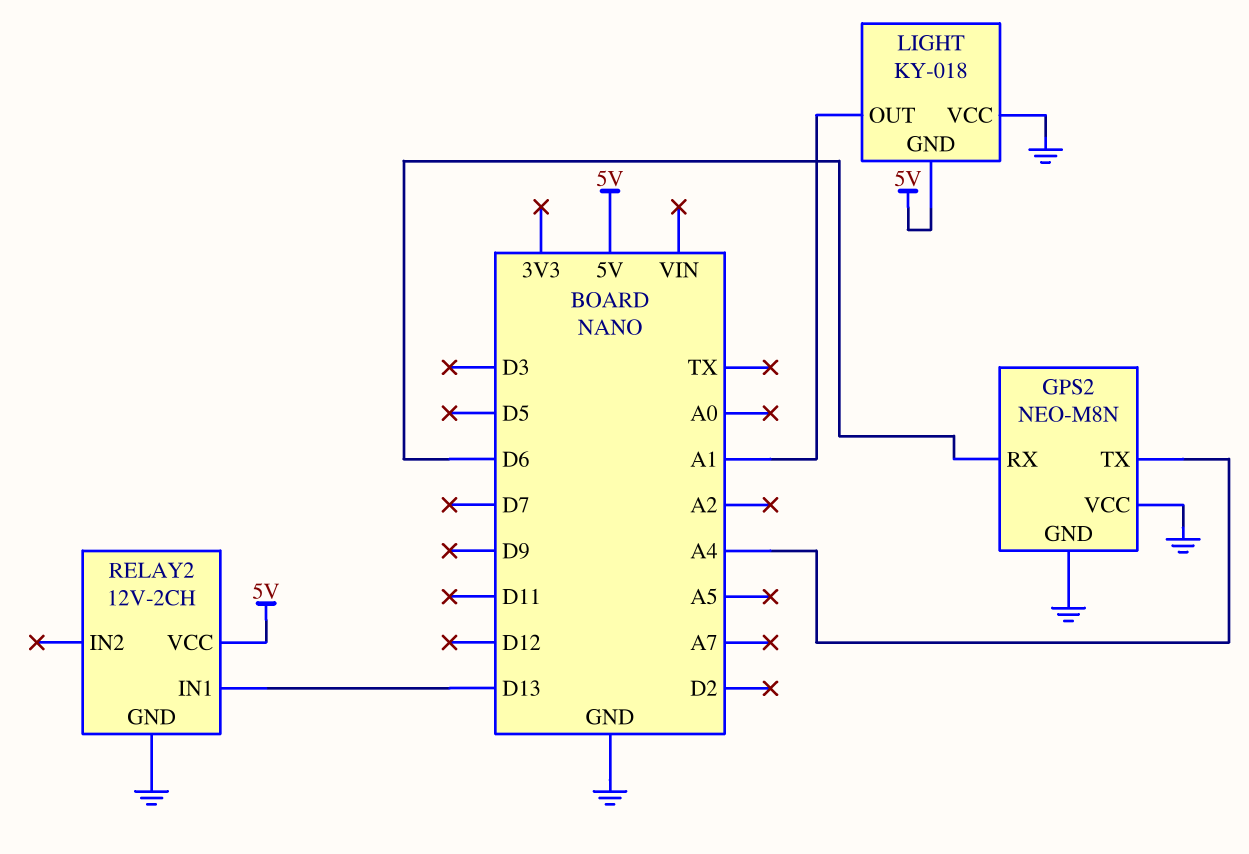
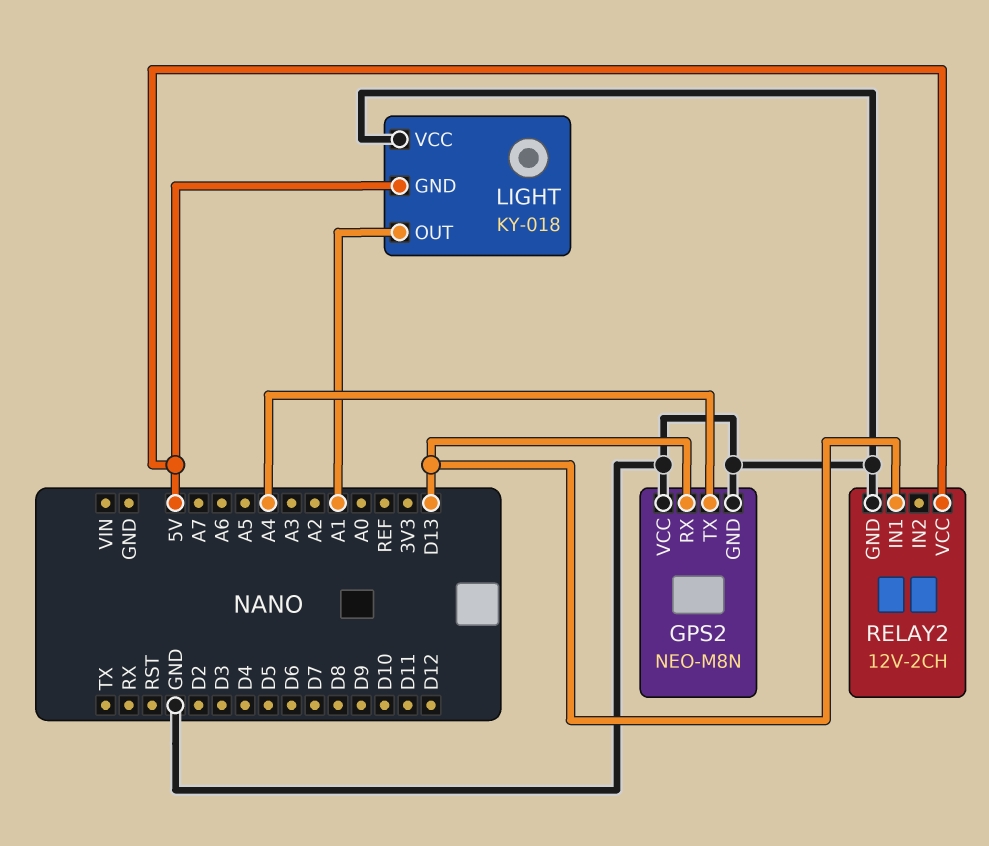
GPS2 pin RX: D6 -> D13

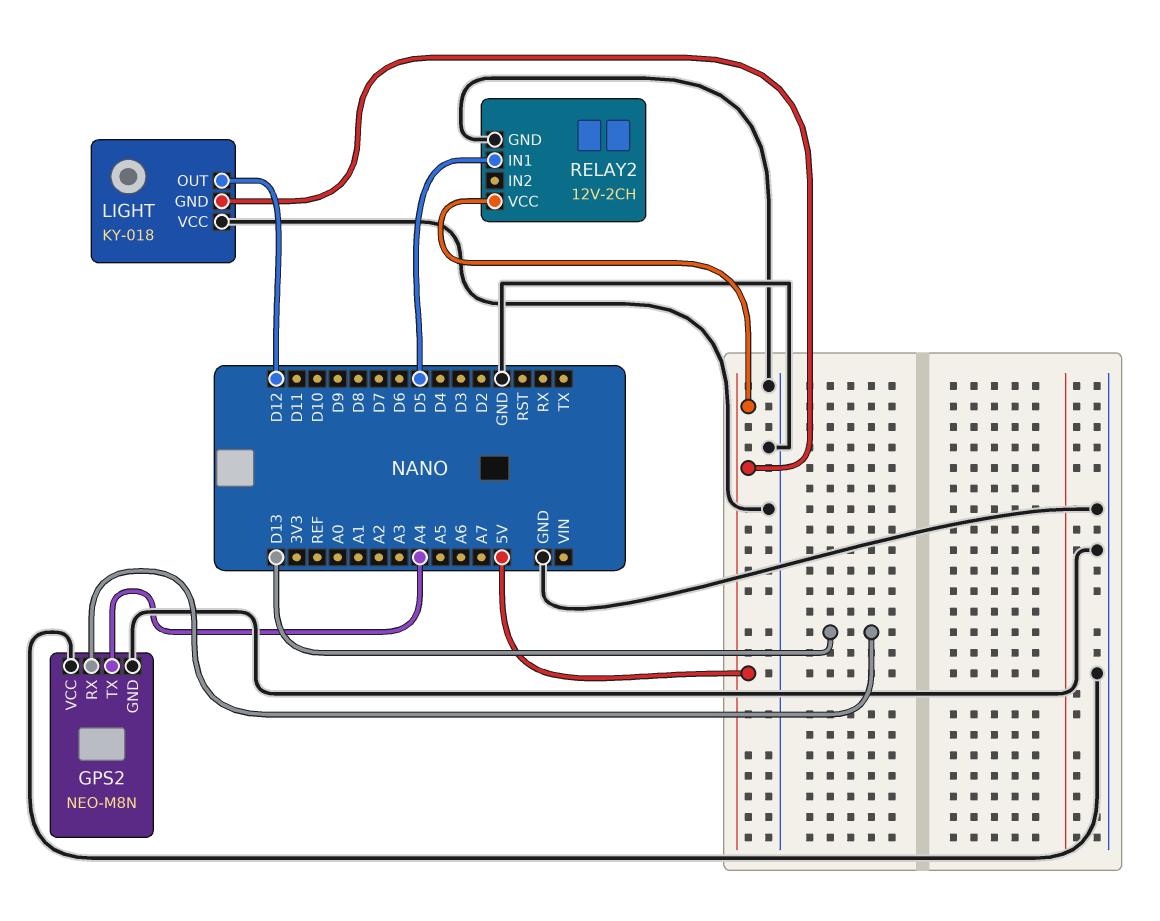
LIGHT pin OUT: A1 -> D12
RELAY2 pin IN1: D13 -> D5

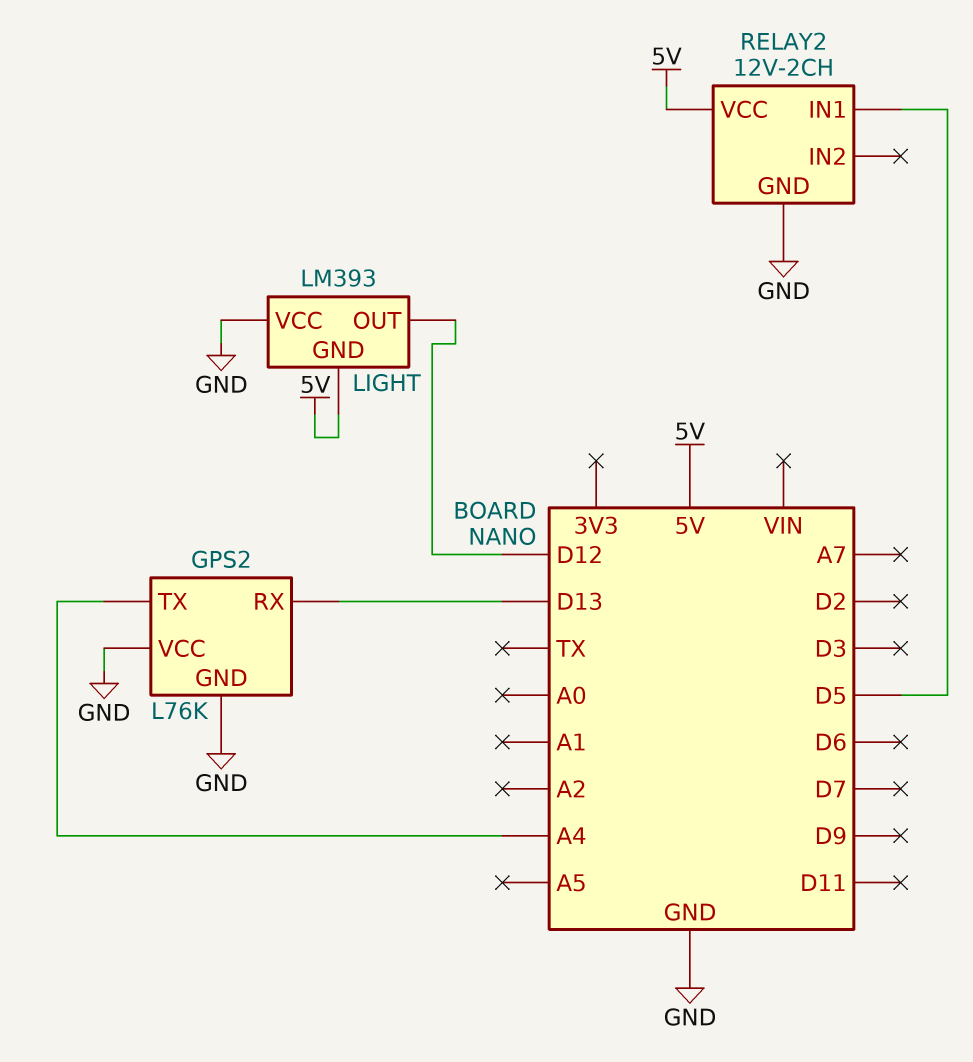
GPS2: NEO-M8N -> L76K
LIGHT: KY-018 -> LM393

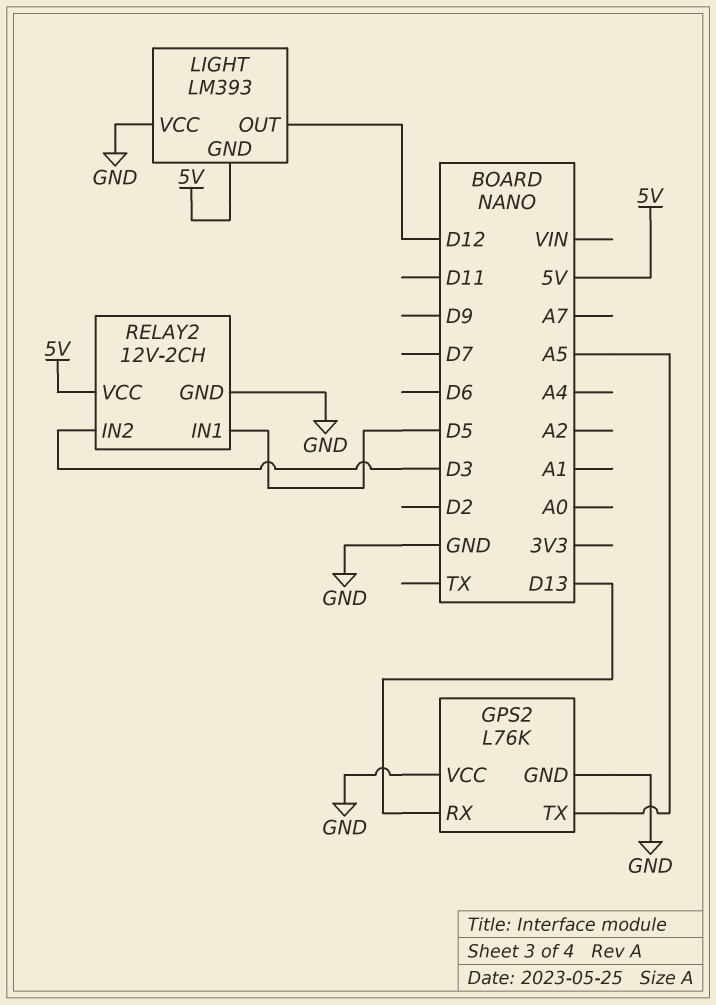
GPS2 pin TX: A4 -> A5
RELAY2 pin IN2: none -> D3

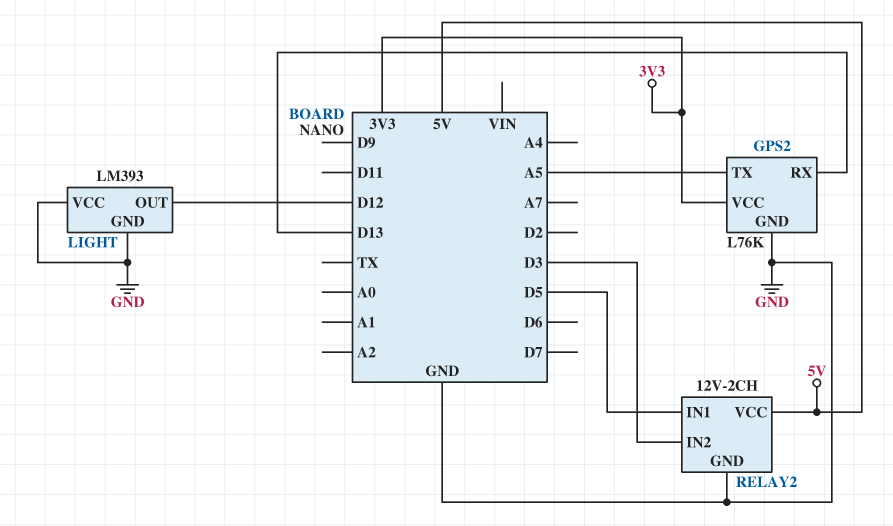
GPS2 pin VCC: GND -> 3V3
LIGHT pin GND: 5V -> GND

